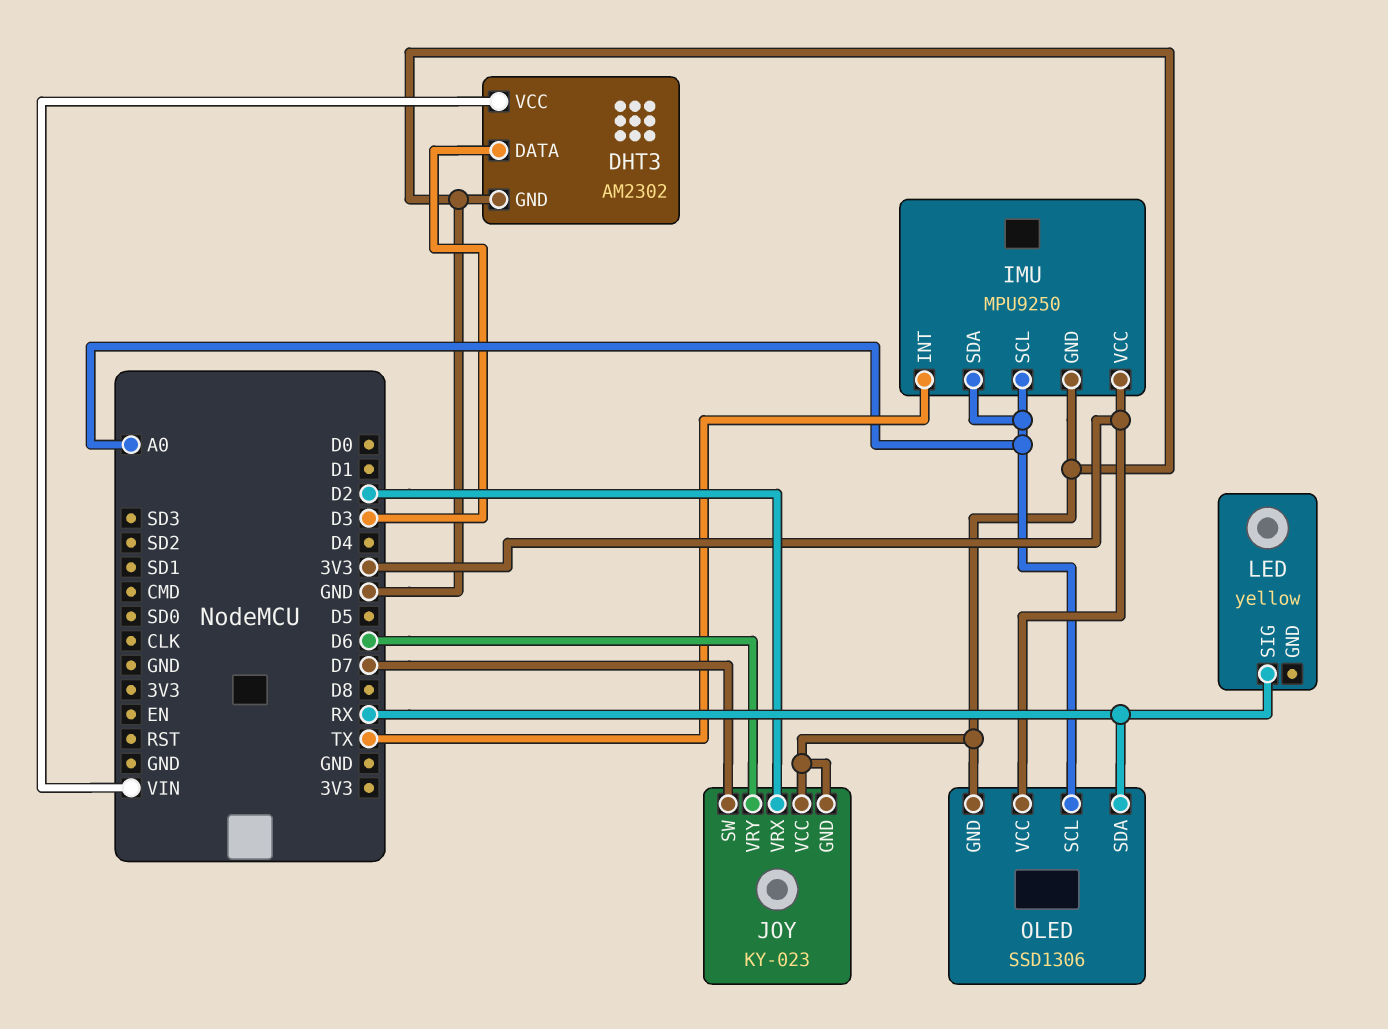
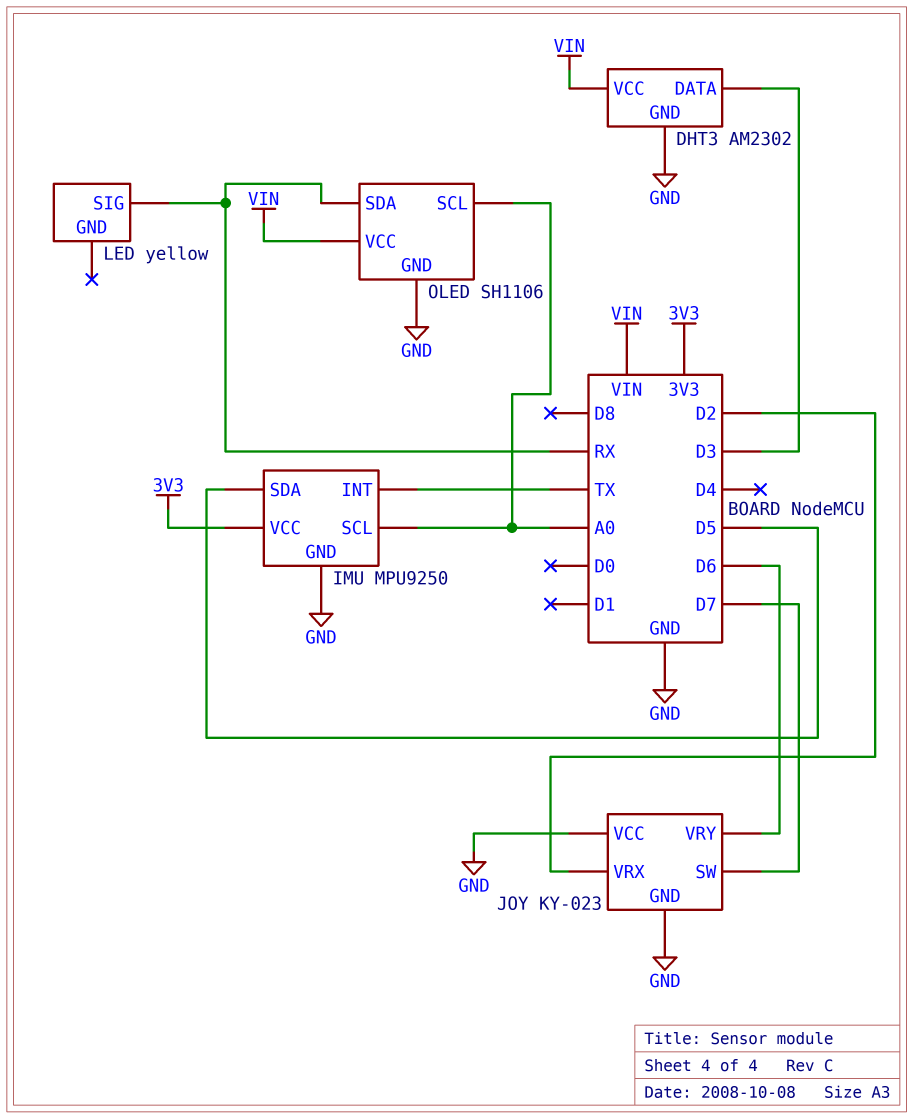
IMU pin SDA: A0 -> D5
OLED: SSD1306 -> SH1106
OLED pin VCC: 3V3 -> VIN

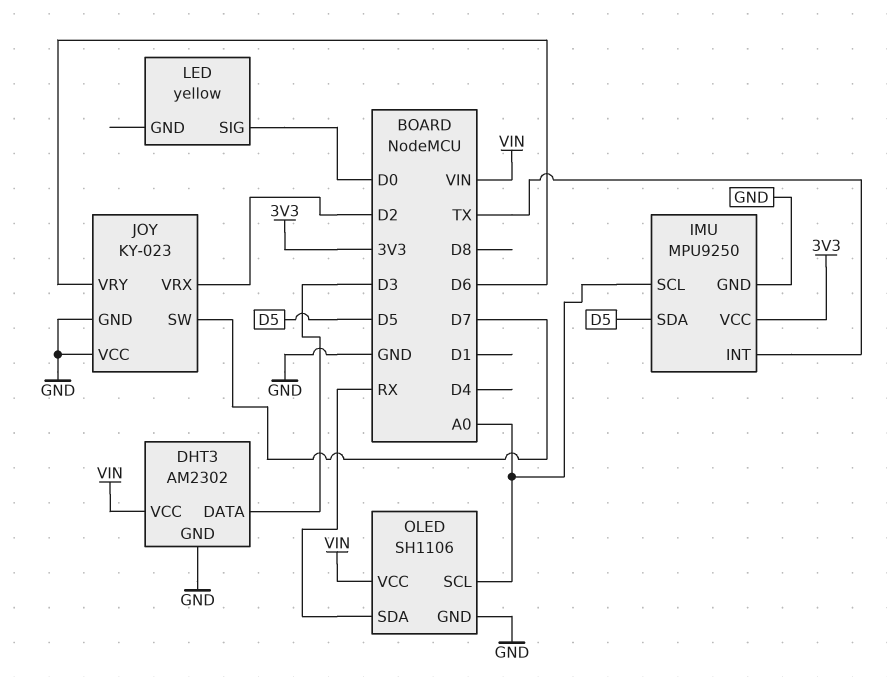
LED pin SIG: RX -> D0

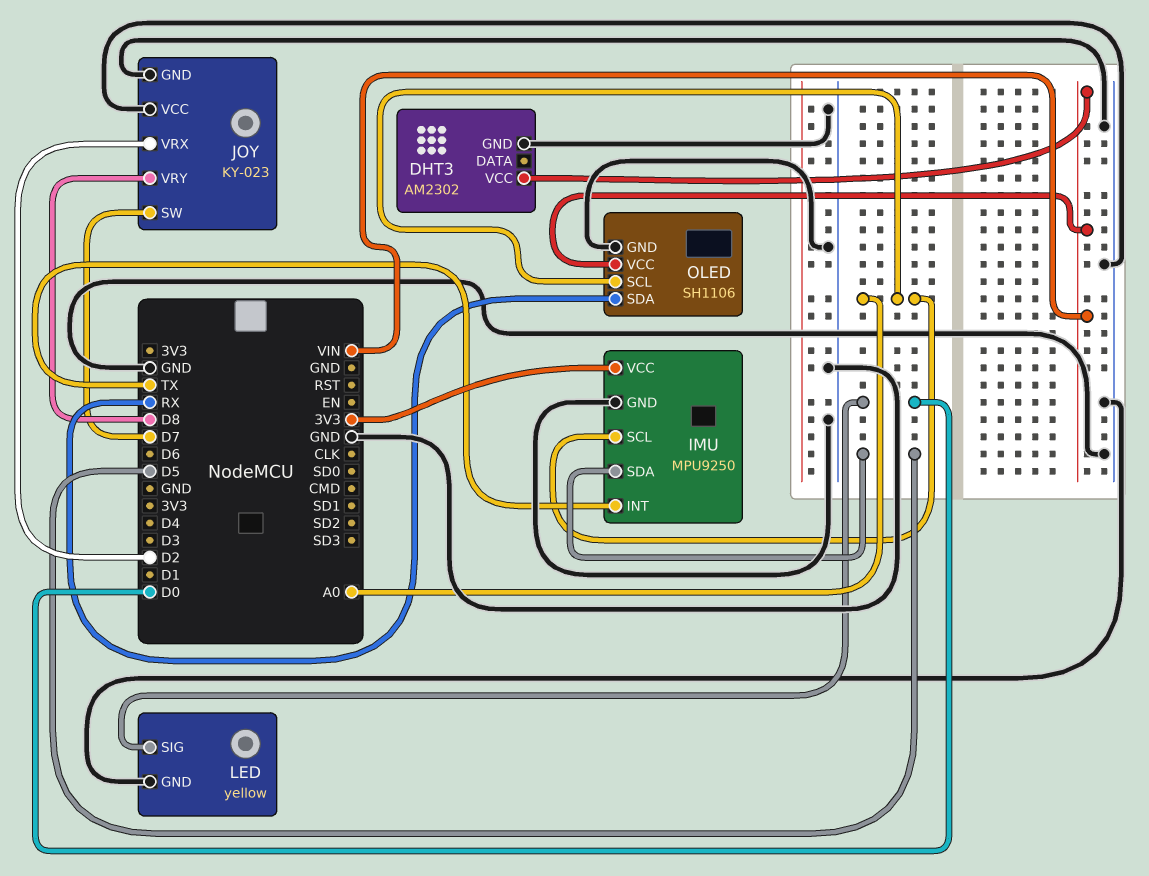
DHT3 pin DATA: D3 -> none
JOY pin VRY: D6 -> D8
LED pin GND: none -> GND

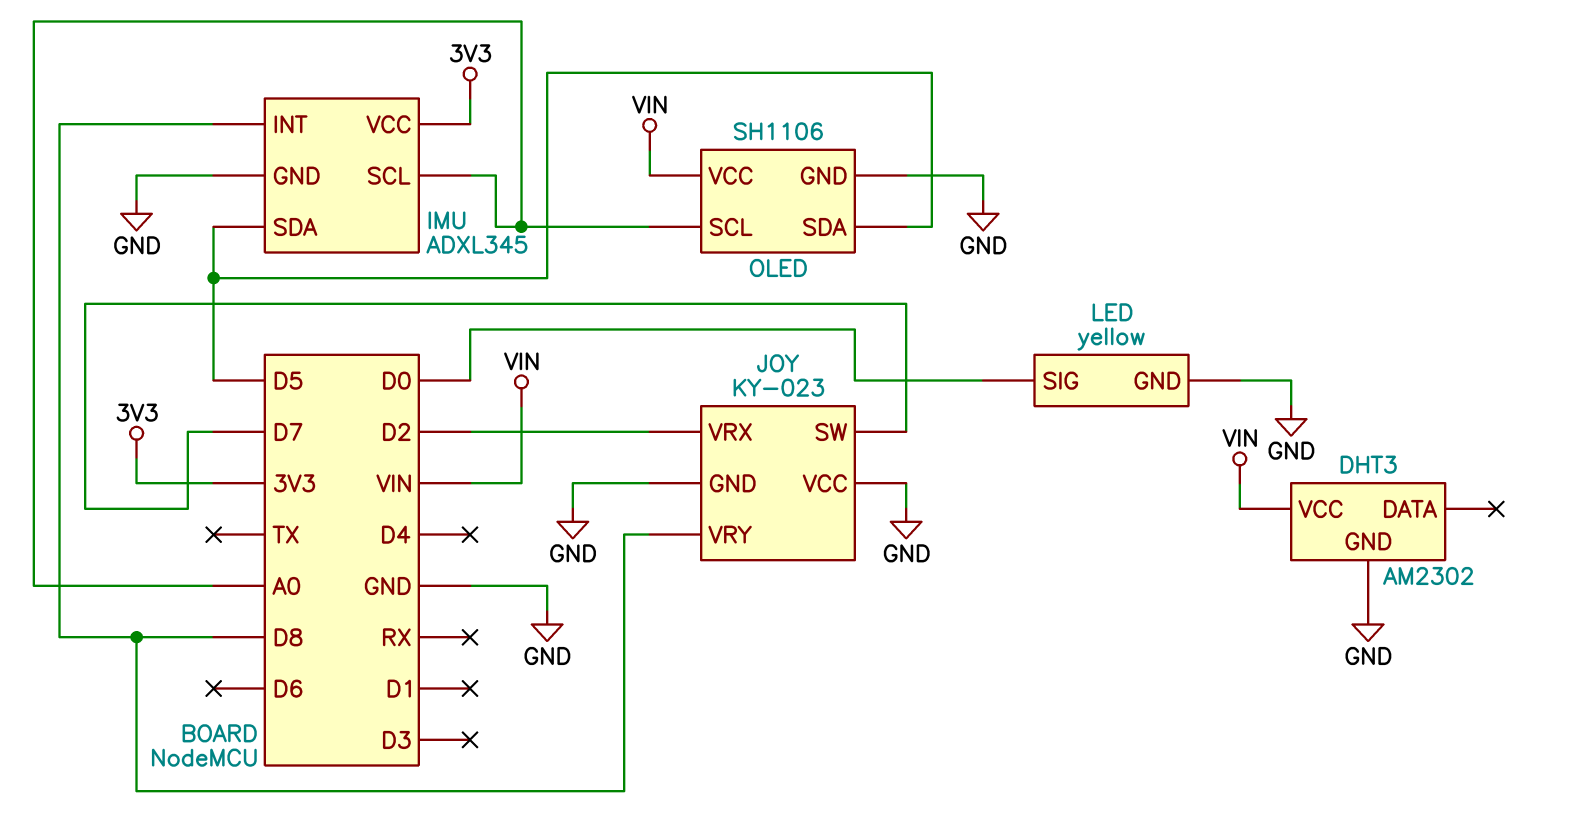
IMU: MPU9250 -> ADXL345
IMU pin INT: TX -> D8
OLED pin SDA: RX -> D5

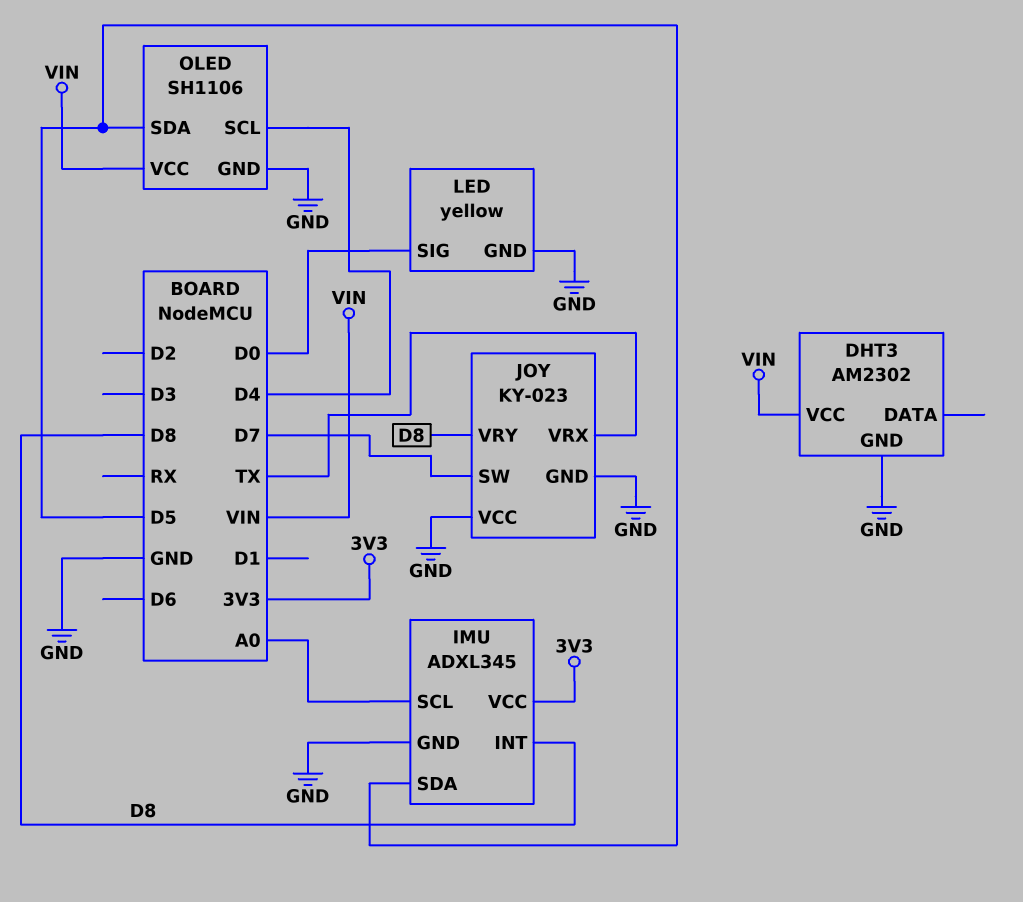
JOY pin VRX: D2 -> TX
OLED pin SCL: A0 -> D4

